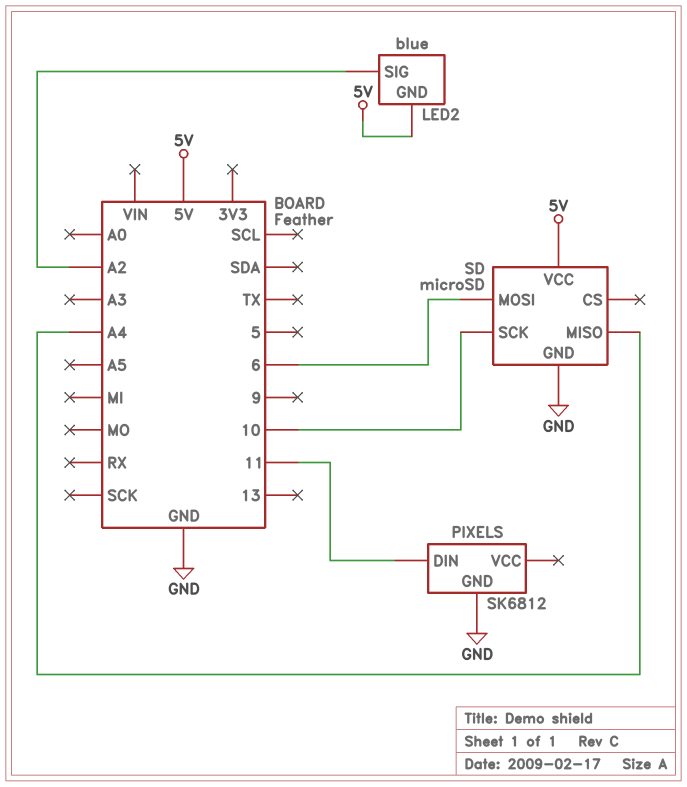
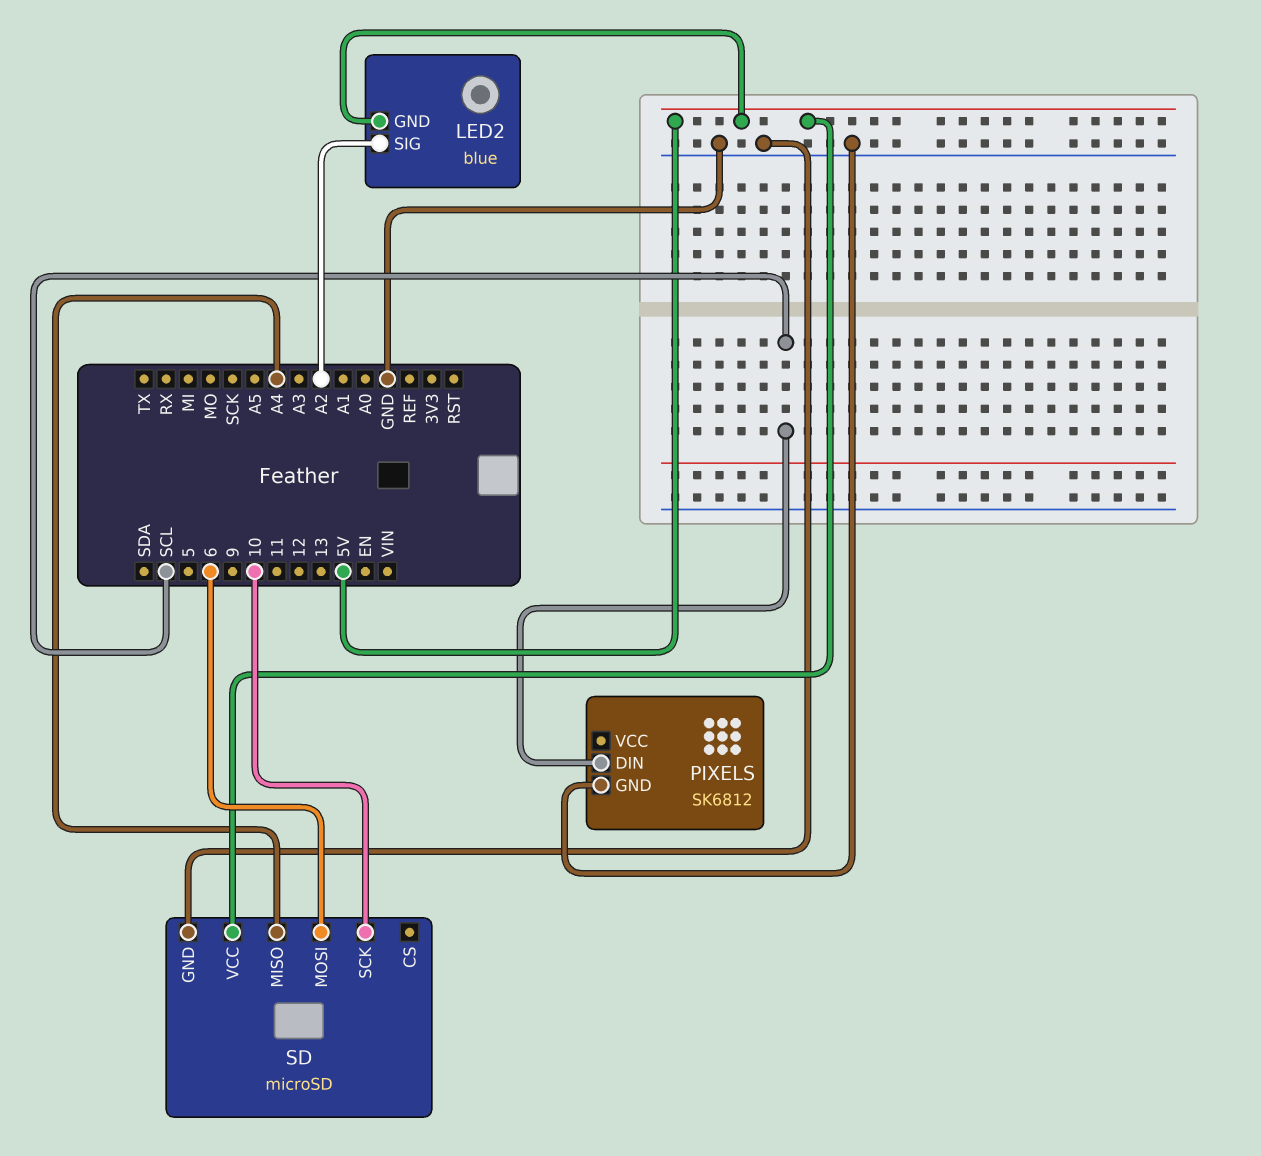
PIXELS pin DIN: 11 -> SCL

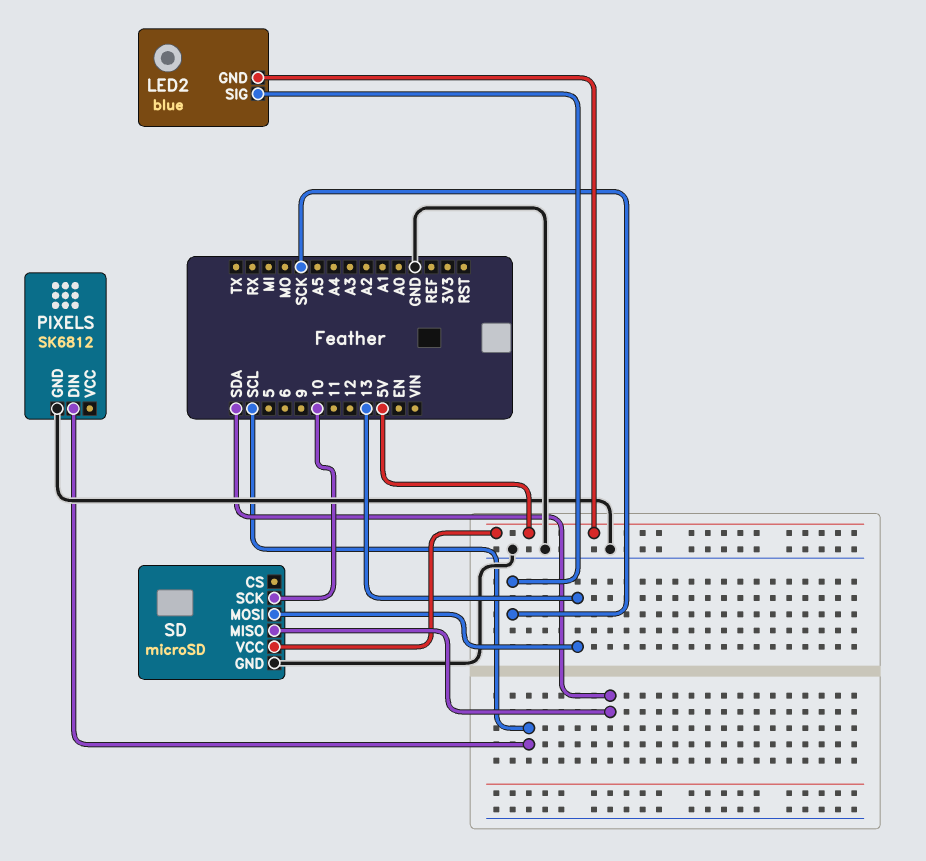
LED2 pin SIG: A2 -> SCK
SD pin MISO: A4 -> SDA
SD pin MOSI: 6 -> 13

